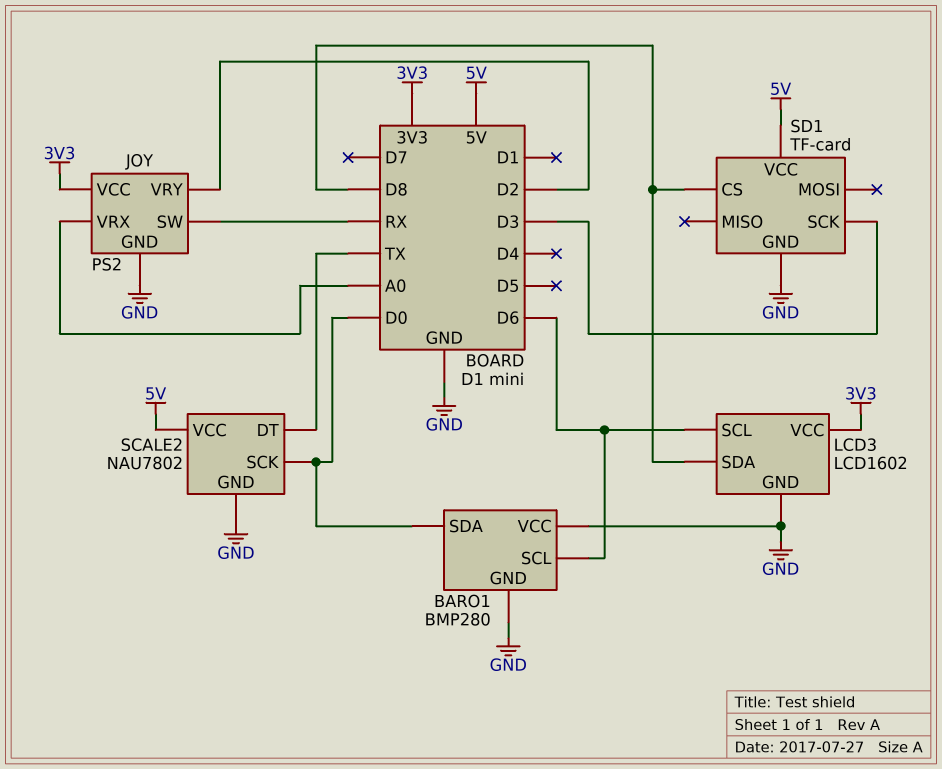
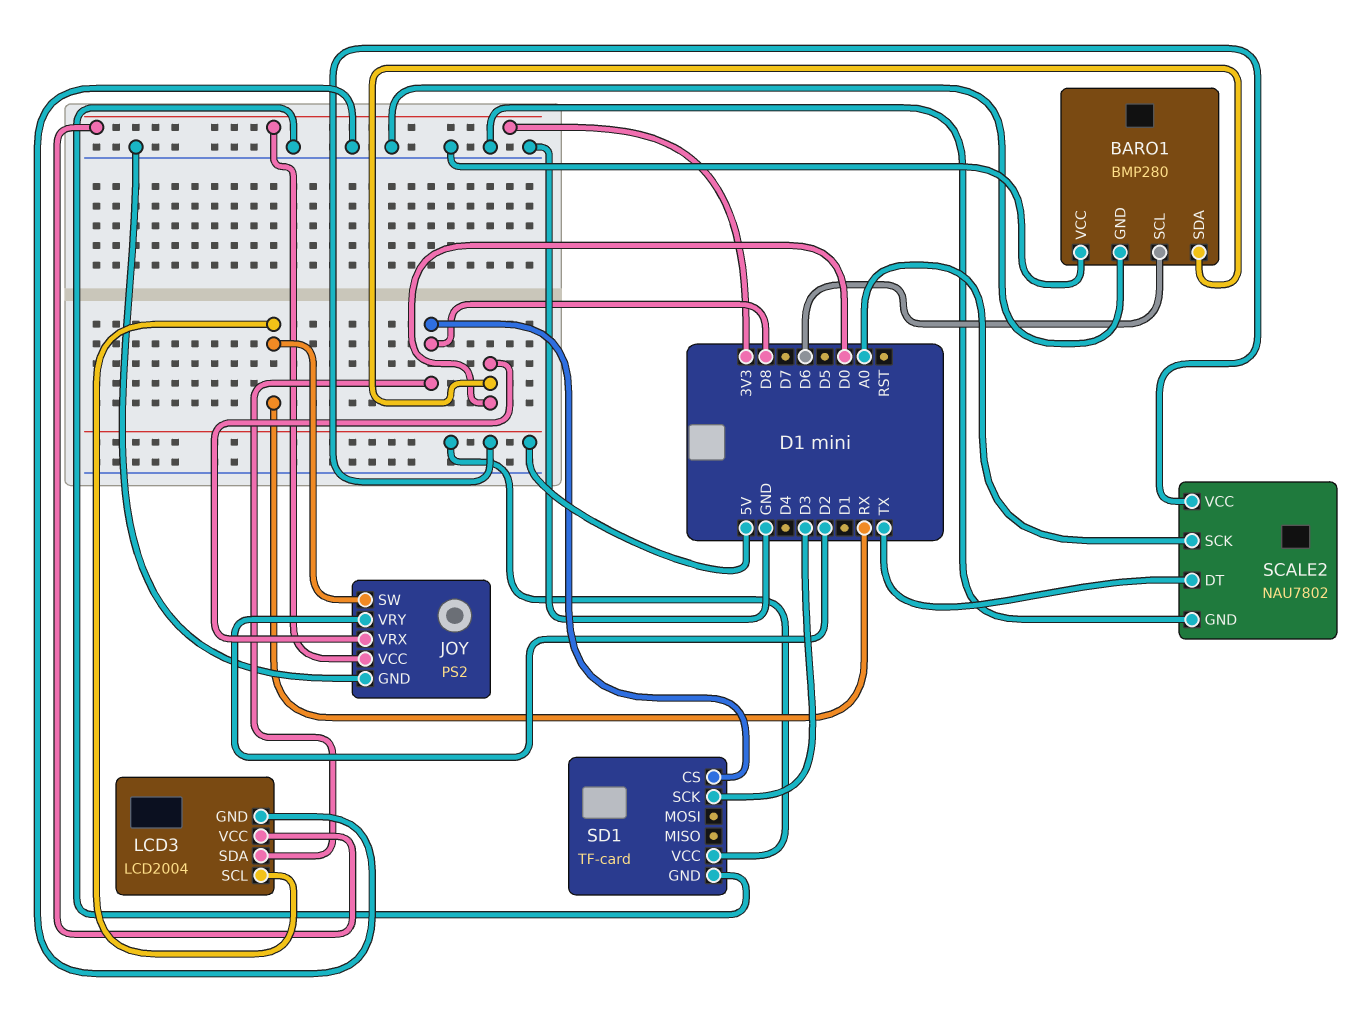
JOY pin VRX: A0 -> D0
LCD3: LCD1602 -> LCD2004
LCD3 pin SCL: D6 -> RX
SCALE2 pin SCK: D0 -> A0

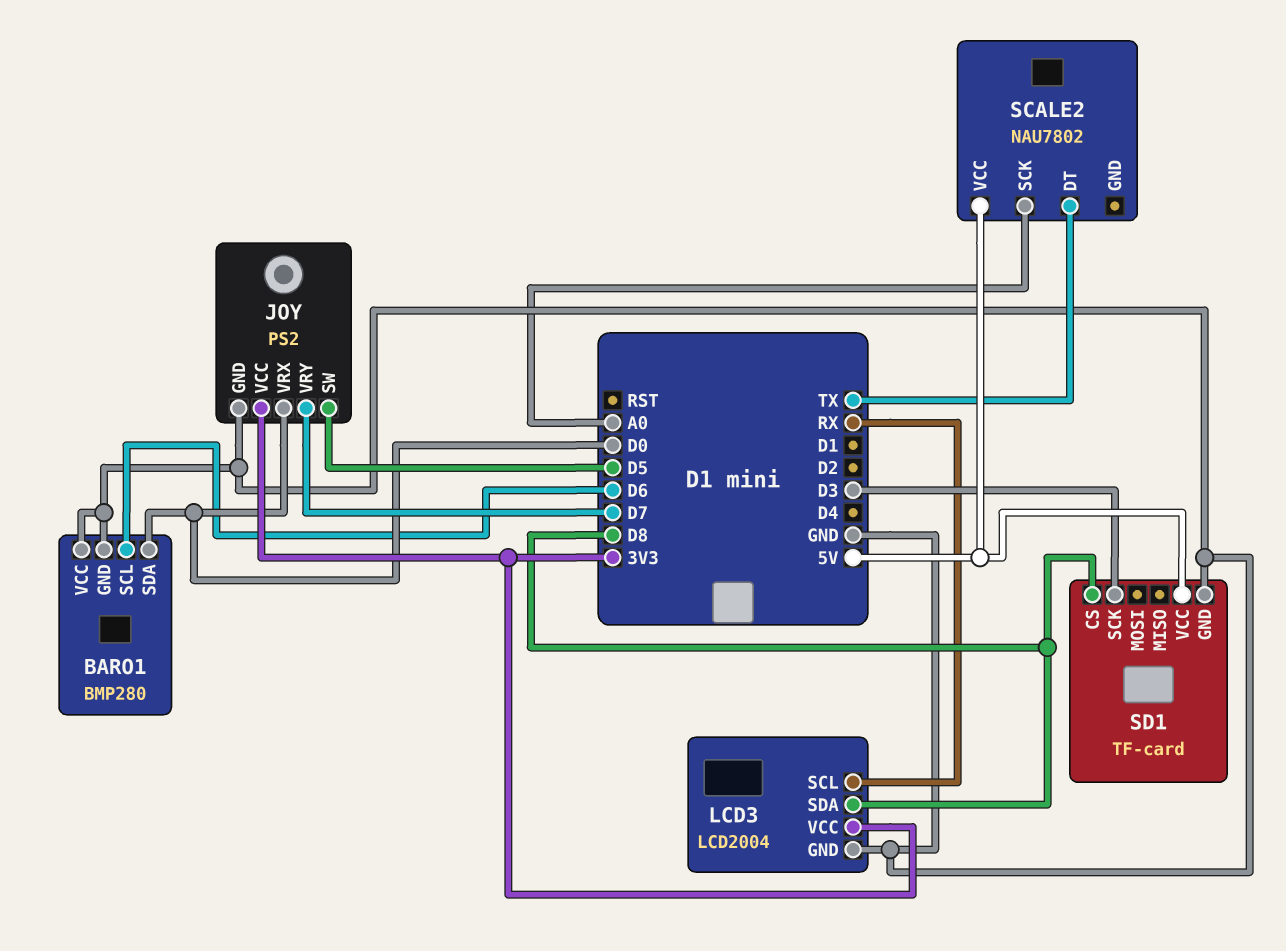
JOY pin SW: RX -> D5
JOY pin VRY: D2 -> D7
SCALE2 pin GND: GND -> none

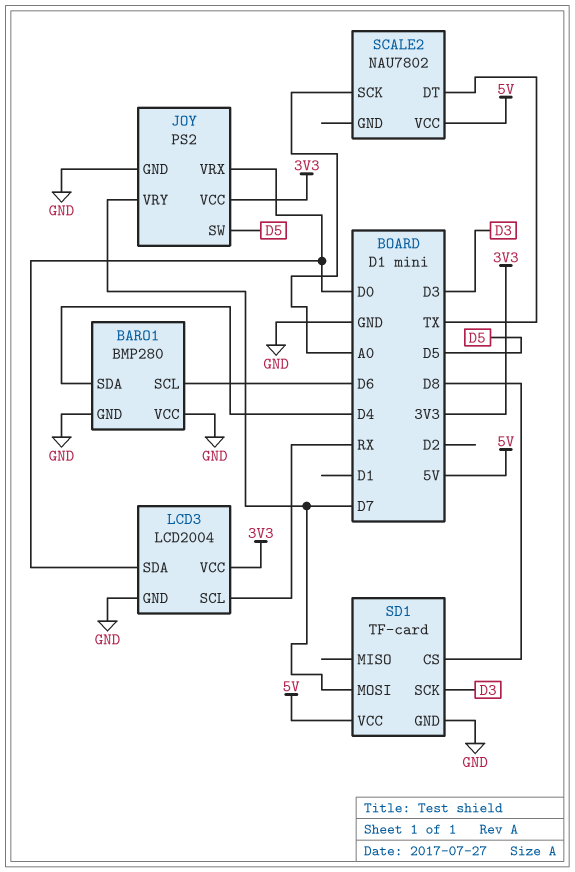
BARO1 pin SDA: D0 -> D4
LCD3 pin SDA: D8 -> D0
SD1 pin MOSI: none -> D7

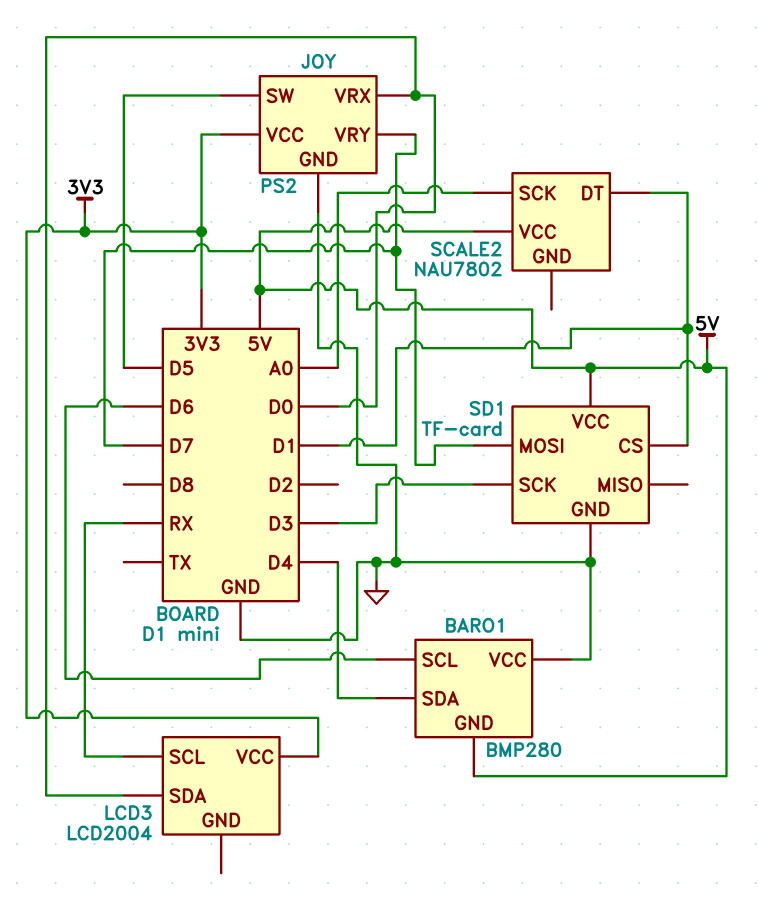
BARO1 pin GND: GND -> 5V
LCD3 pin GND: GND -> none
SCALE2 pin DT: TX -> D1
SD1 pin CS: D8 -> D1

